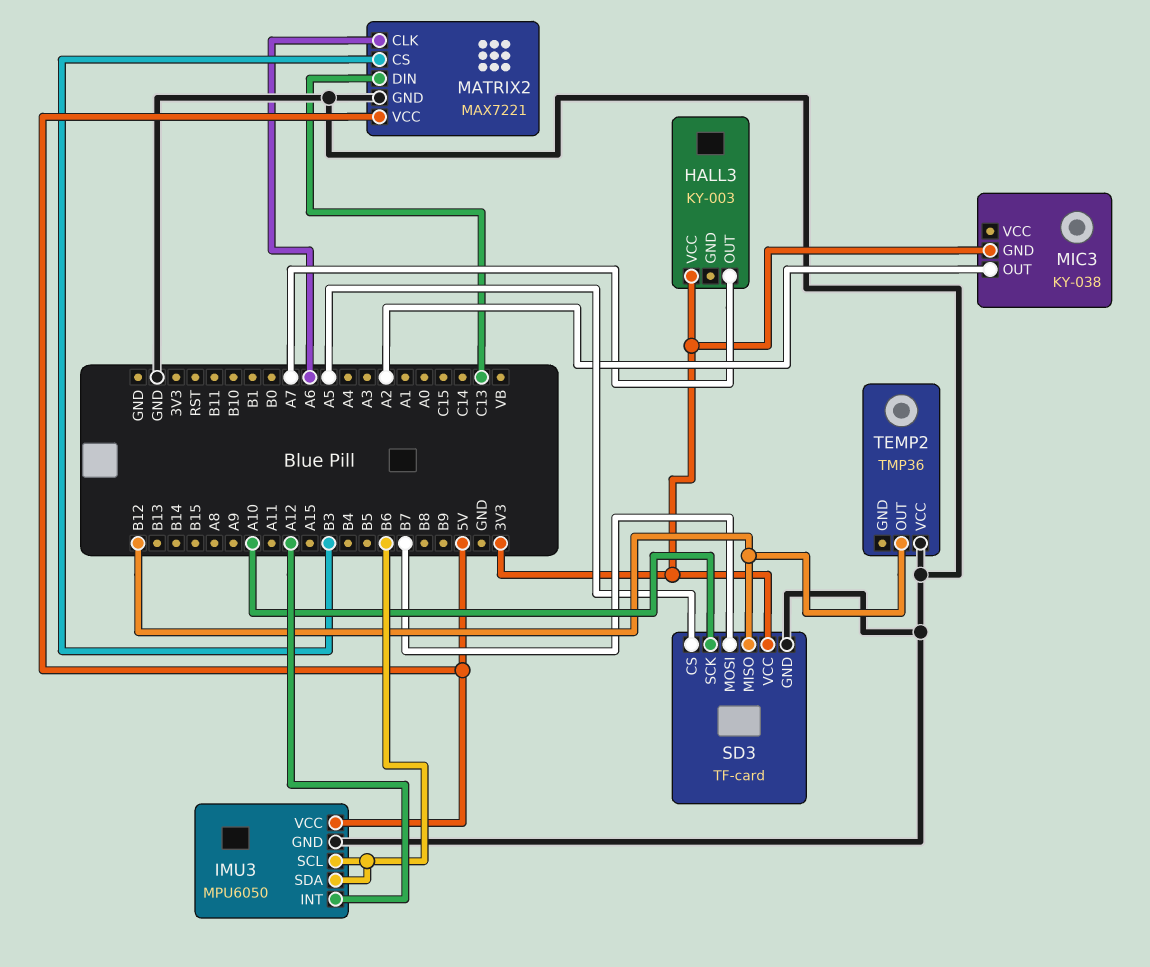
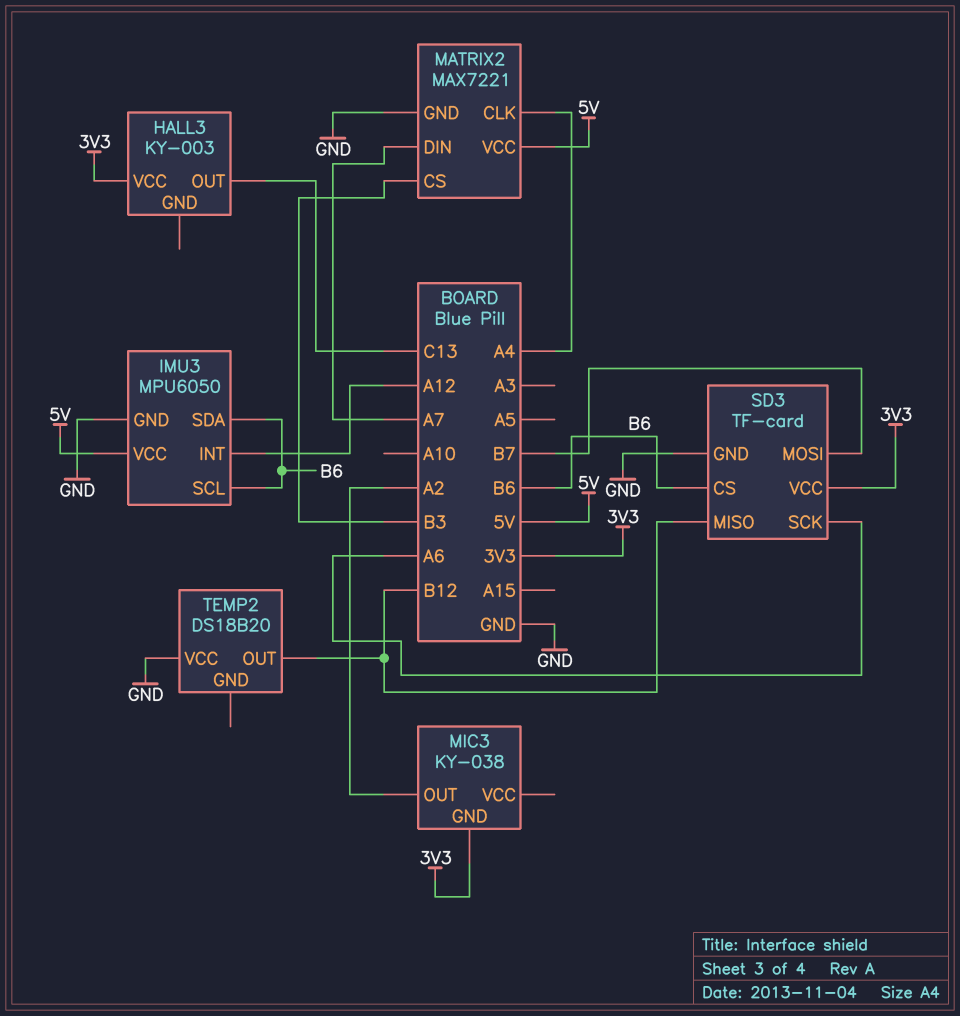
HALL3 pin OUT: A7 -> C13
MATRIX2 pin CLK: A6 -> A4
MATRIX2 pin DIN: C13 -> A7
SD3 pin CS: A5 -> B6
SD3 pin SCK: A10 -> A6
TEMP2: TMP36 -> DS18B20

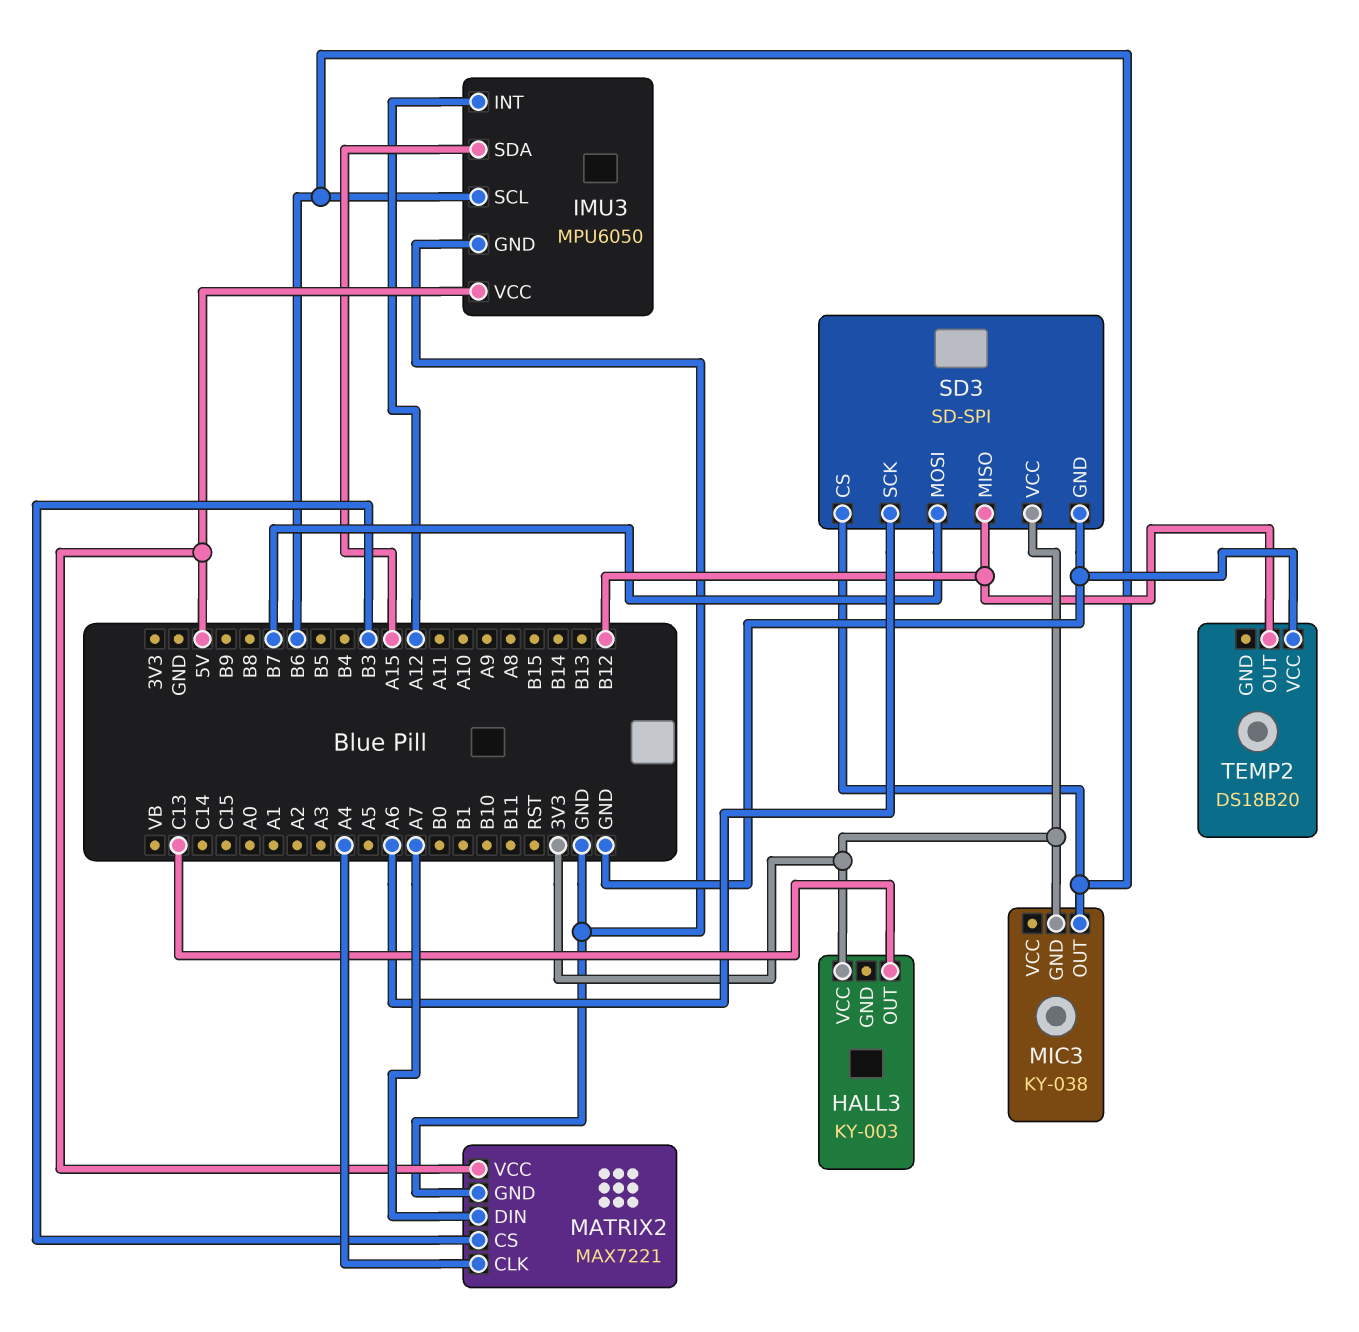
IMU3 pin SDA: B6 -> A15
MIC3 pin OUT: A2 -> B6
SD3: TF-card -> SD-SPI

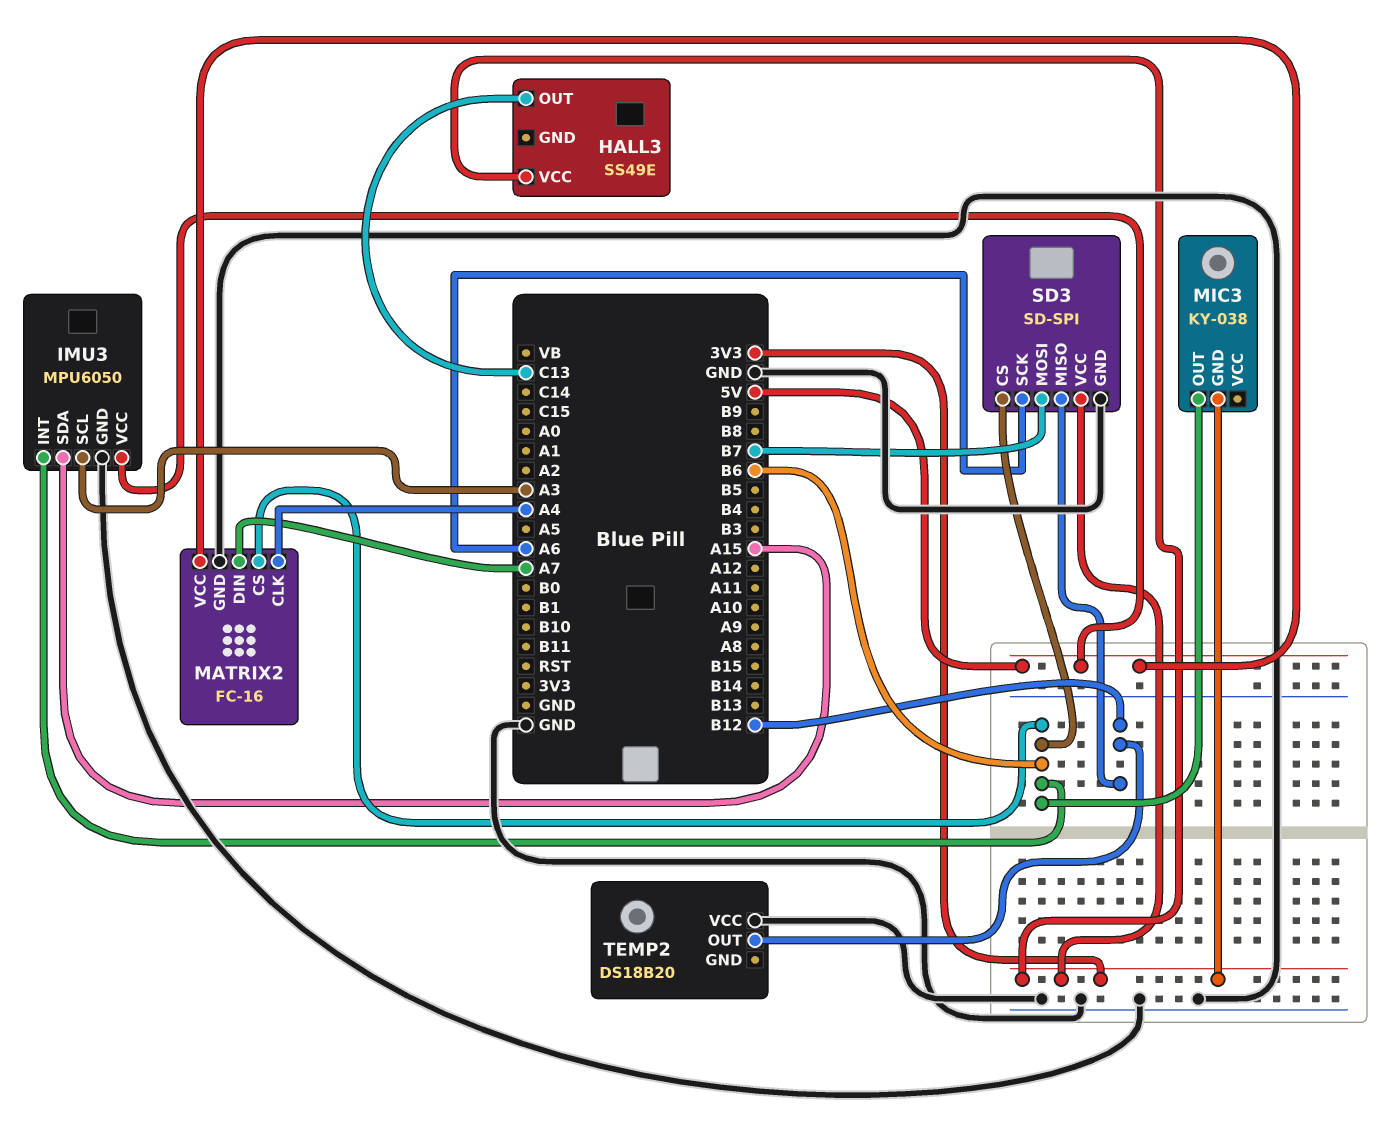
HALL3: KY-003 -> SS49E
IMU3 pin INT: A12 -> B6
IMU3 pin SCL: B6 -> A3
MATRIX2: MAX7221 -> FC-16
MATRIX2 pin CS: B3 -> B6

